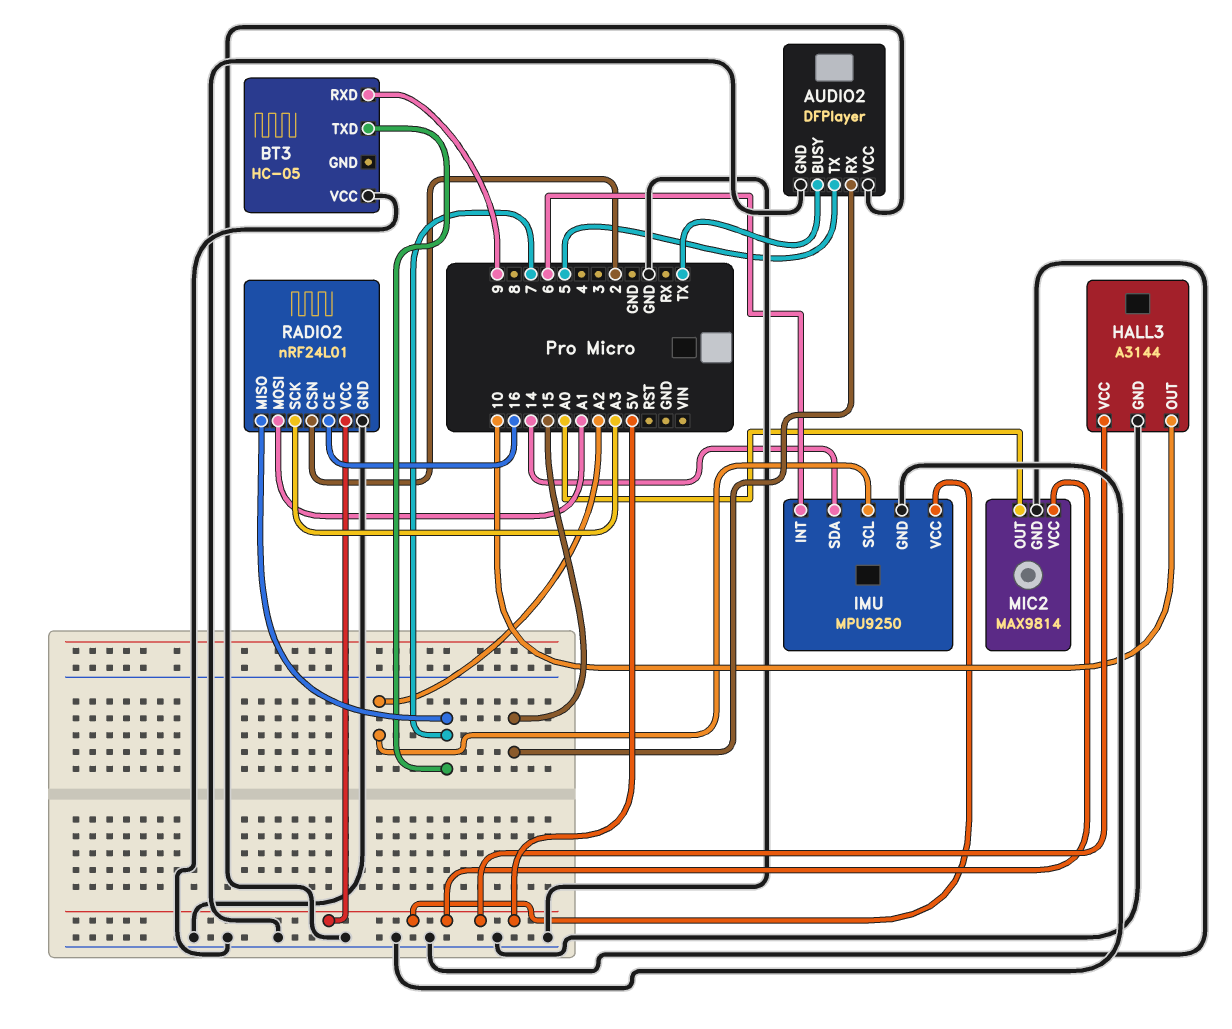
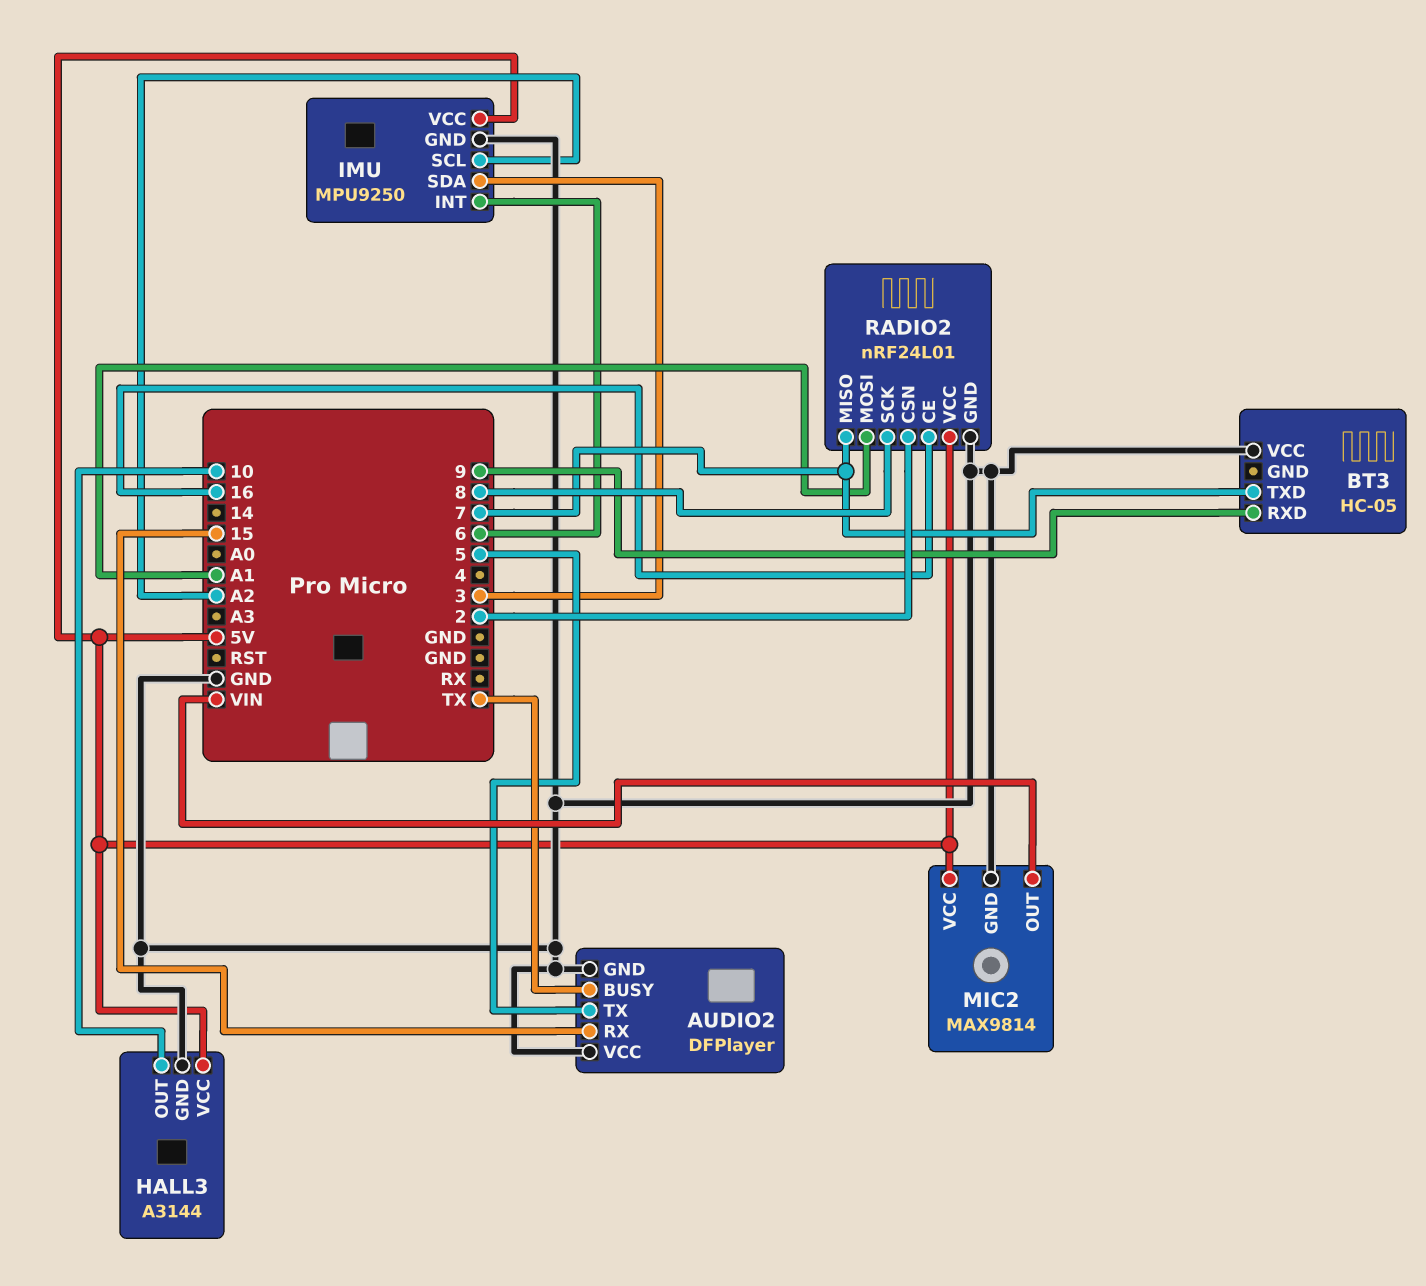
IMU pin SDA: 14 -> 3
MIC2 pin OUT: A0 -> VIN
RADIO2 pin SCK: A3 -> 8

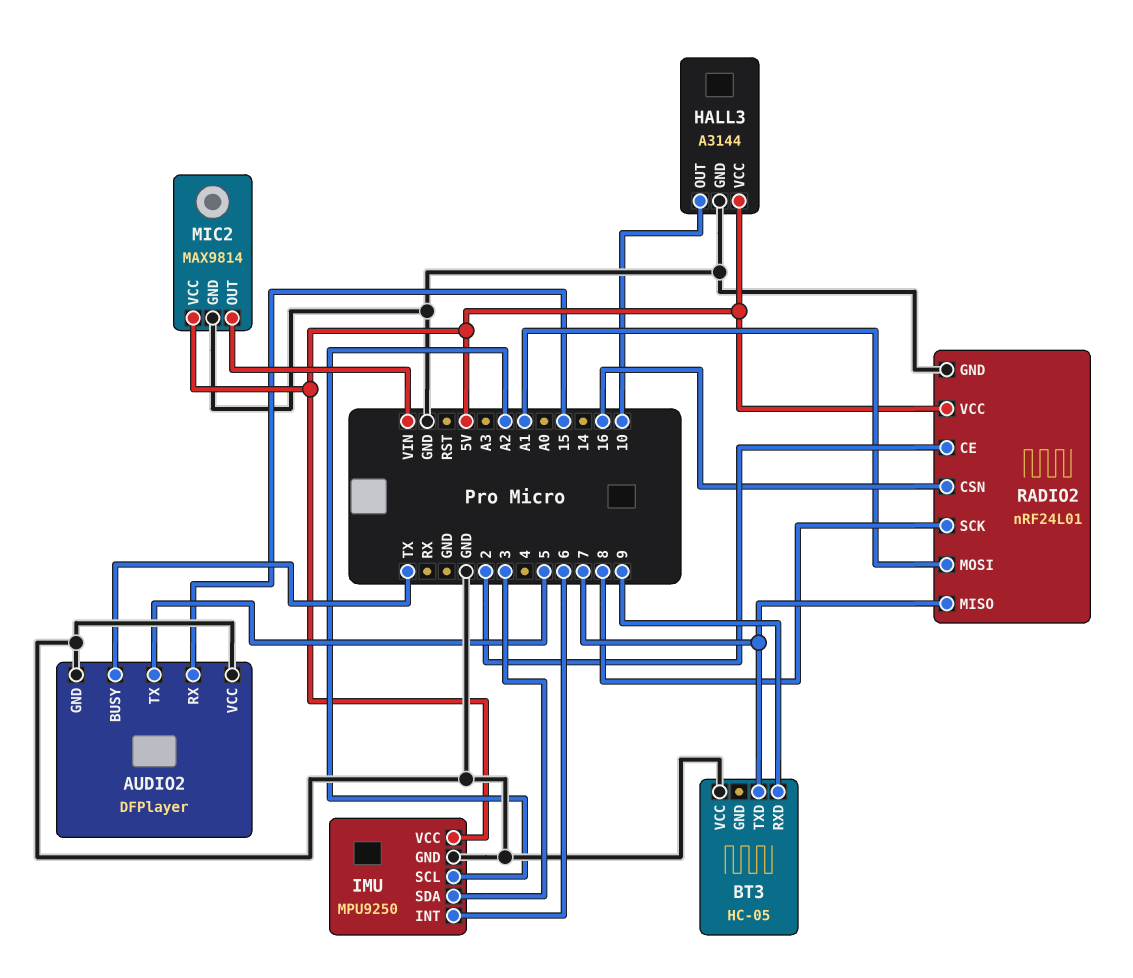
RADIO2 pin CE: 16 -> 2
RADIO2 pin CSN: 2 -> 16

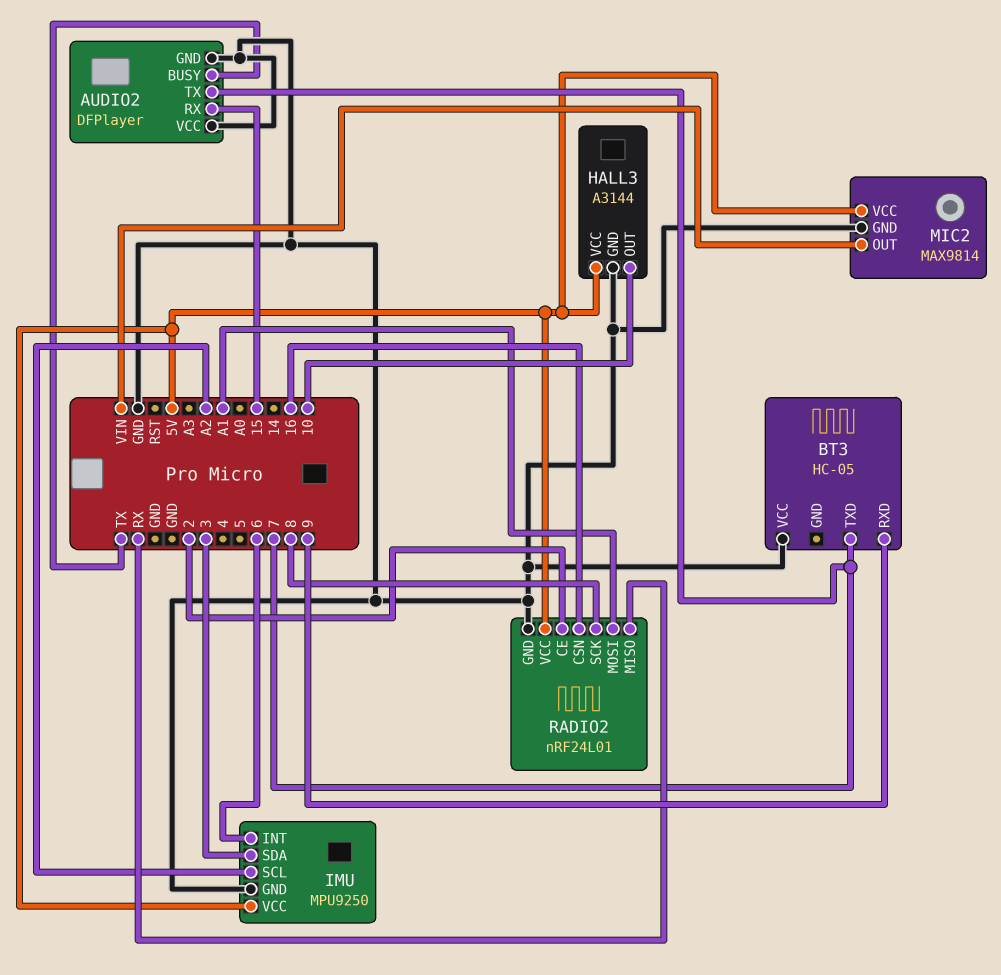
AUDIO2 pin TX: 5 -> 7
RADIO2 pin MISO: 7 -> RX

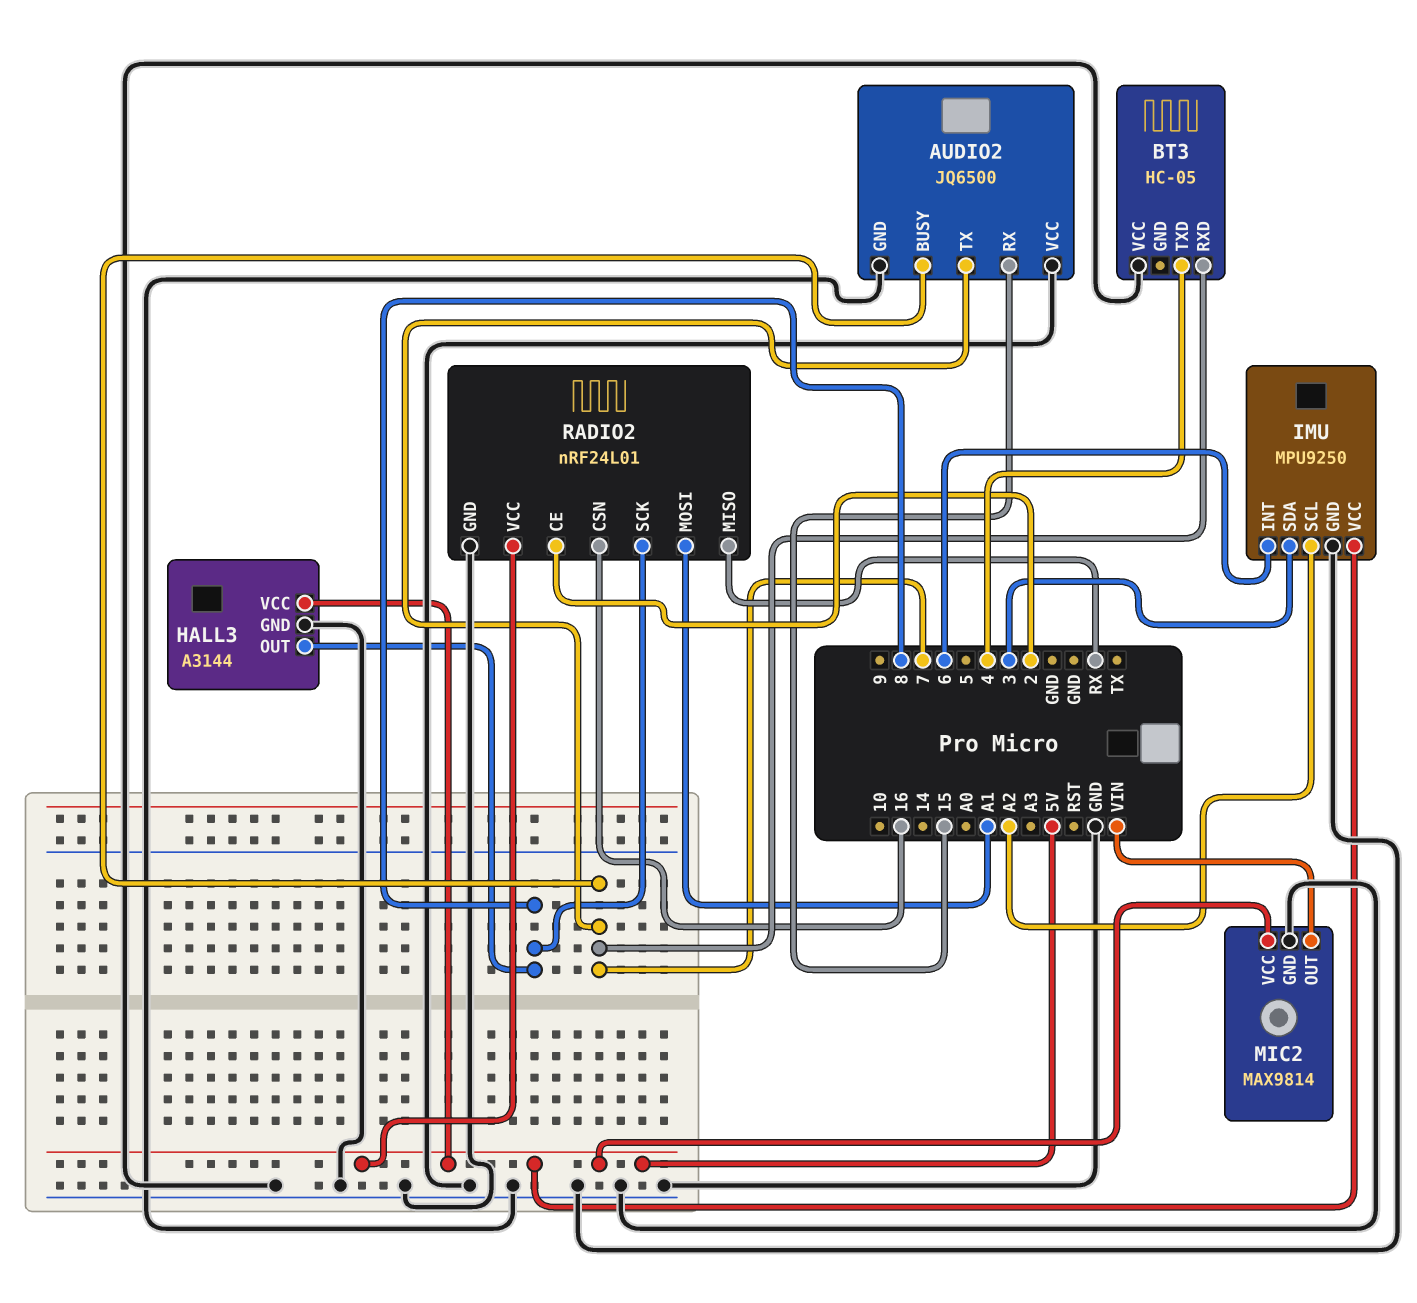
AUDIO2: DFPlayer -> JQ6500
AUDIO2 pin BUSY: TX -> 7
BT3 pin RXD: 9 -> 7
BT3 pin TXD: 7 -> 4
HALL3 pin OUT: 10 -> 8

